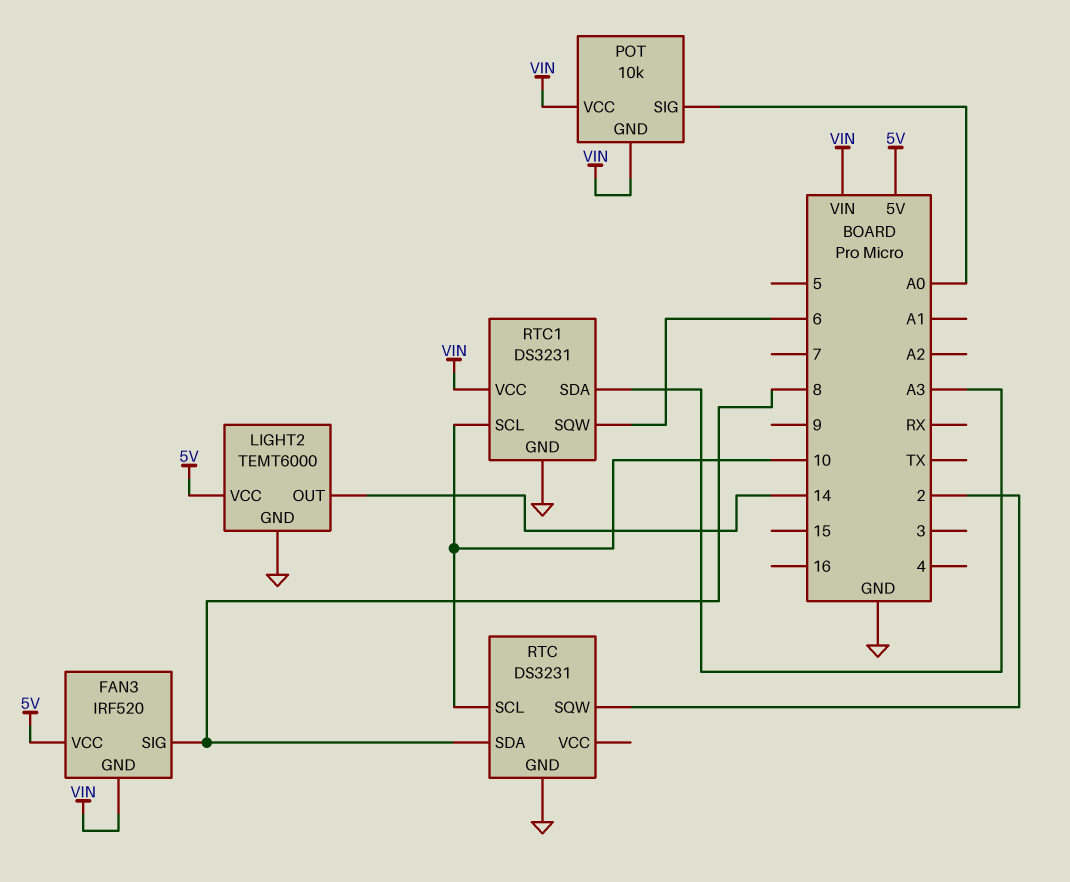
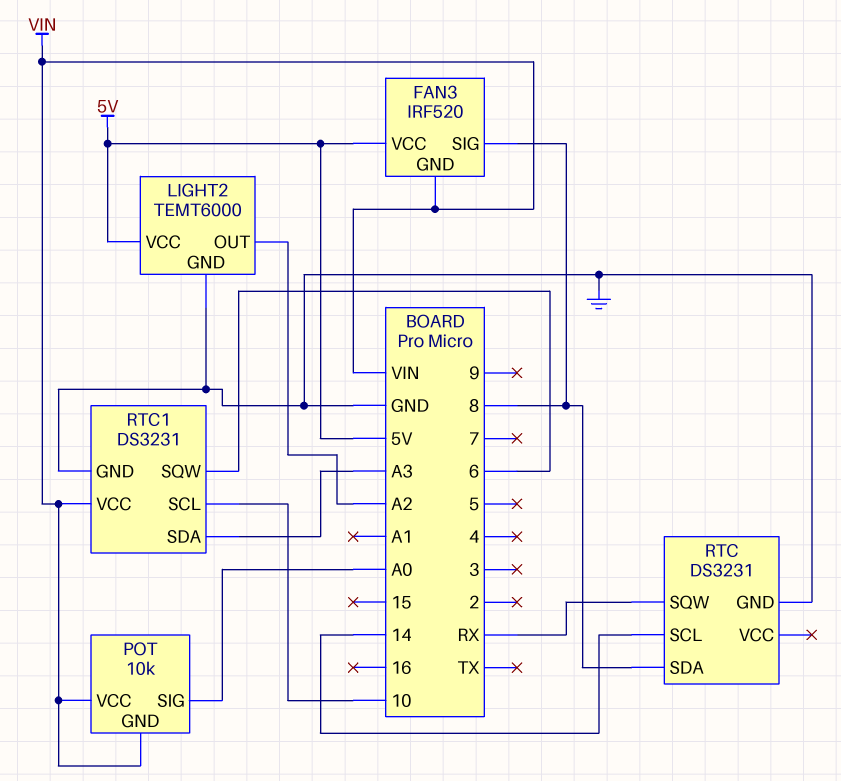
LIGHT2 pin OUT: 14 -> A2
RTC pin SCL: 10 -> 14
RTC pin SQW: 2 -> RX

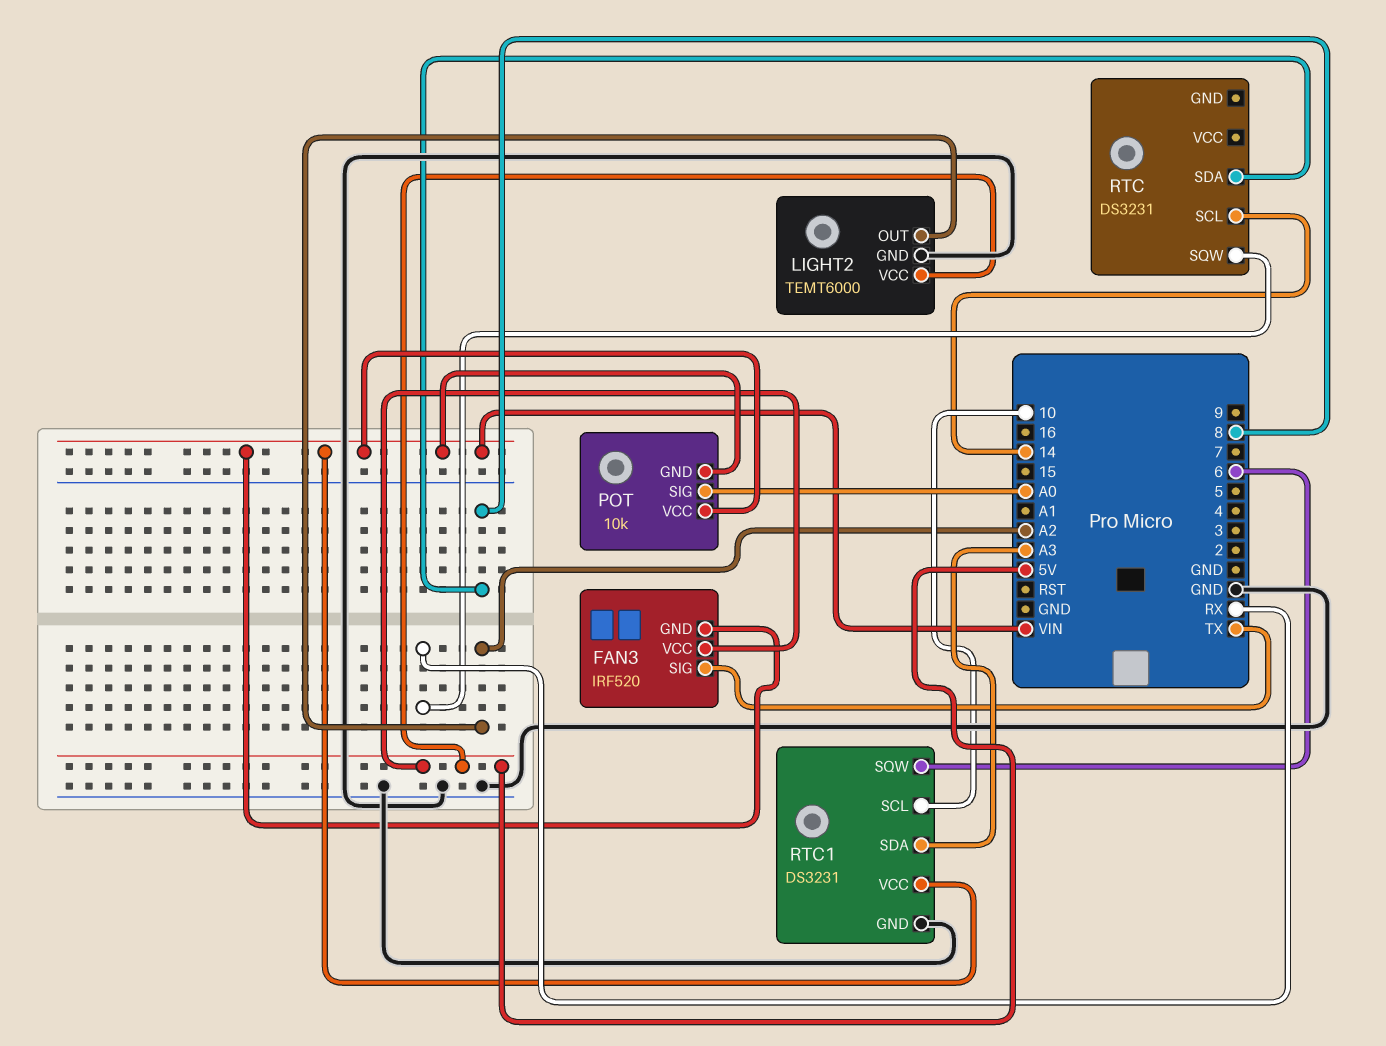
FAN3 pin SIG: 8 -> TX
RTC pin GND: GND -> none

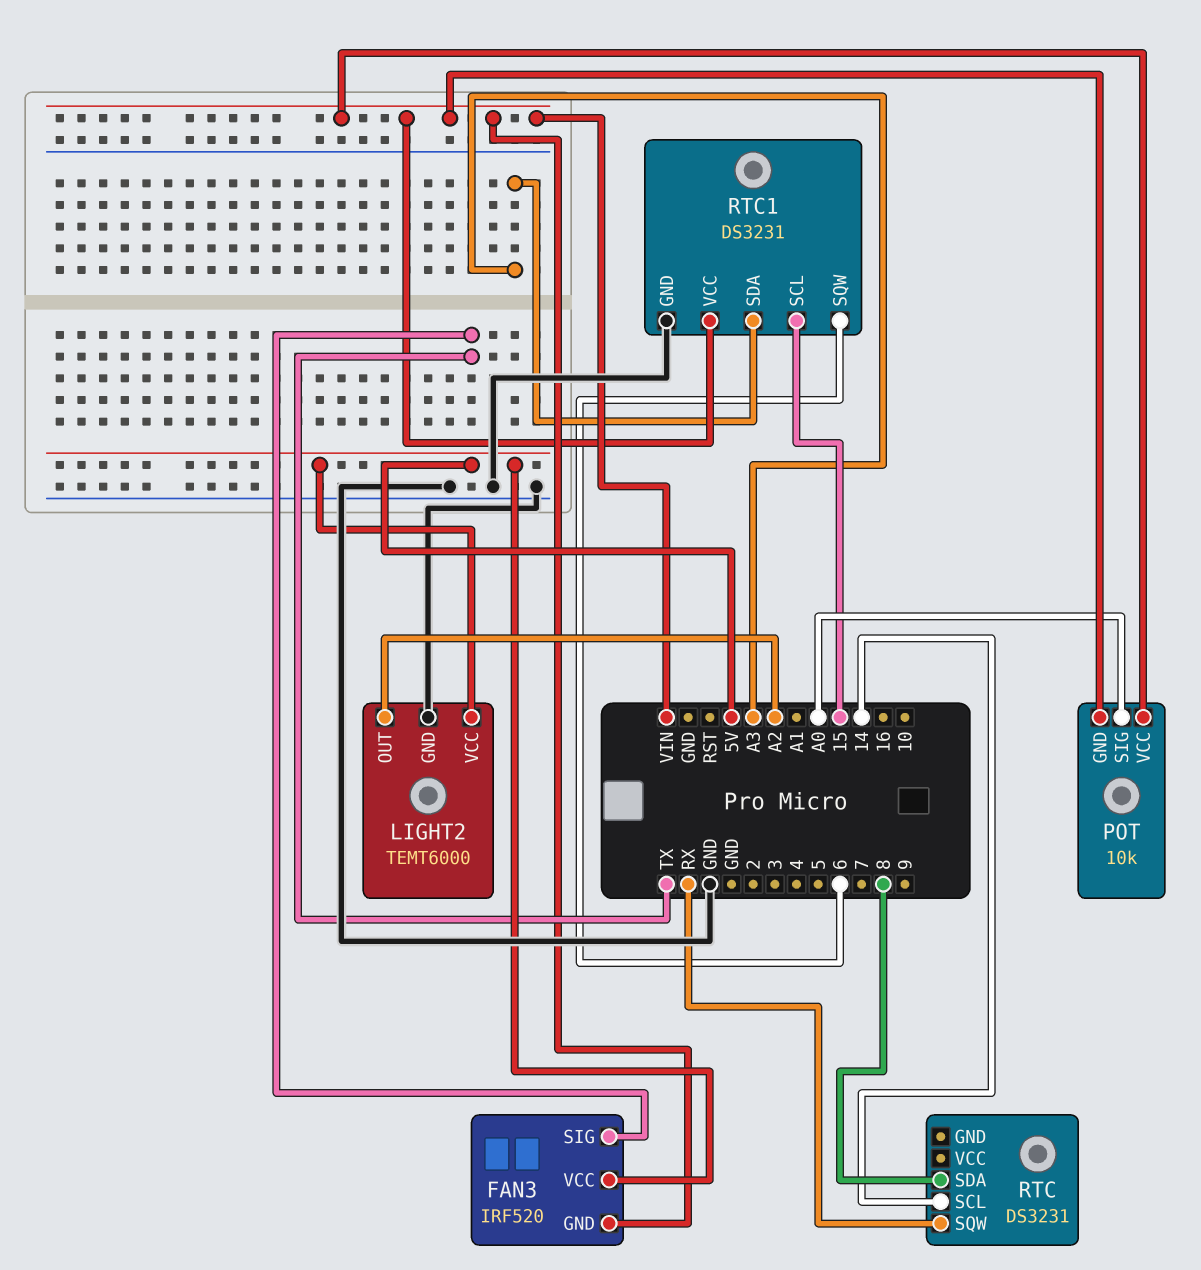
RTC1 pin SCL: 10 -> 15

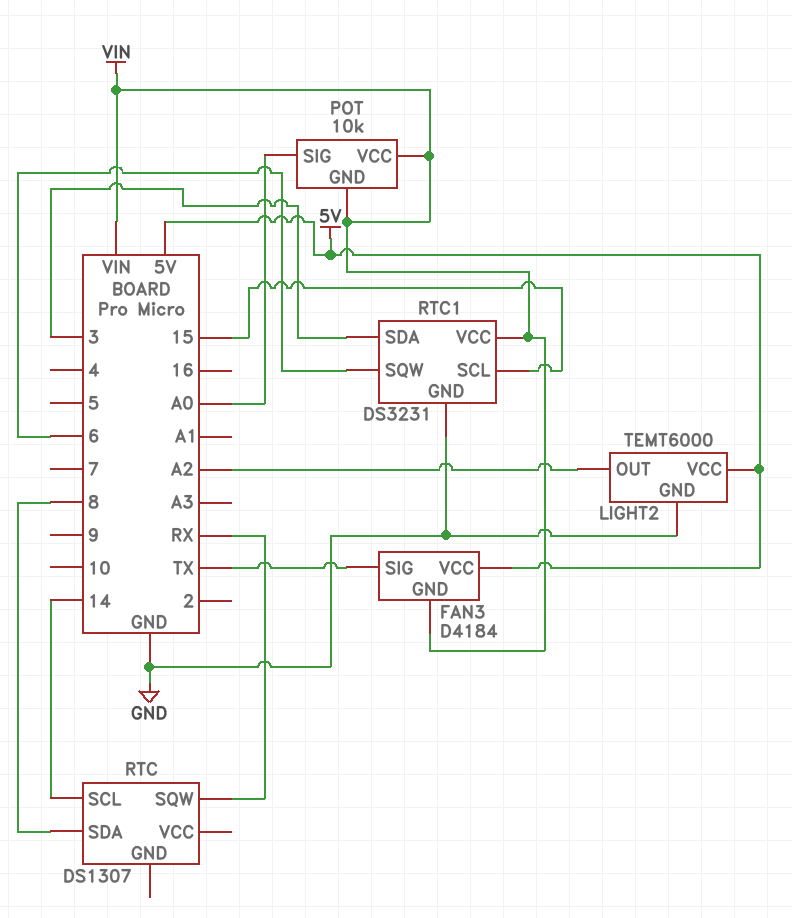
FAN3: IRF520 -> D4184
RTC: DS3231 -> DS1307
RTC1 pin SDA: A3 -> 3

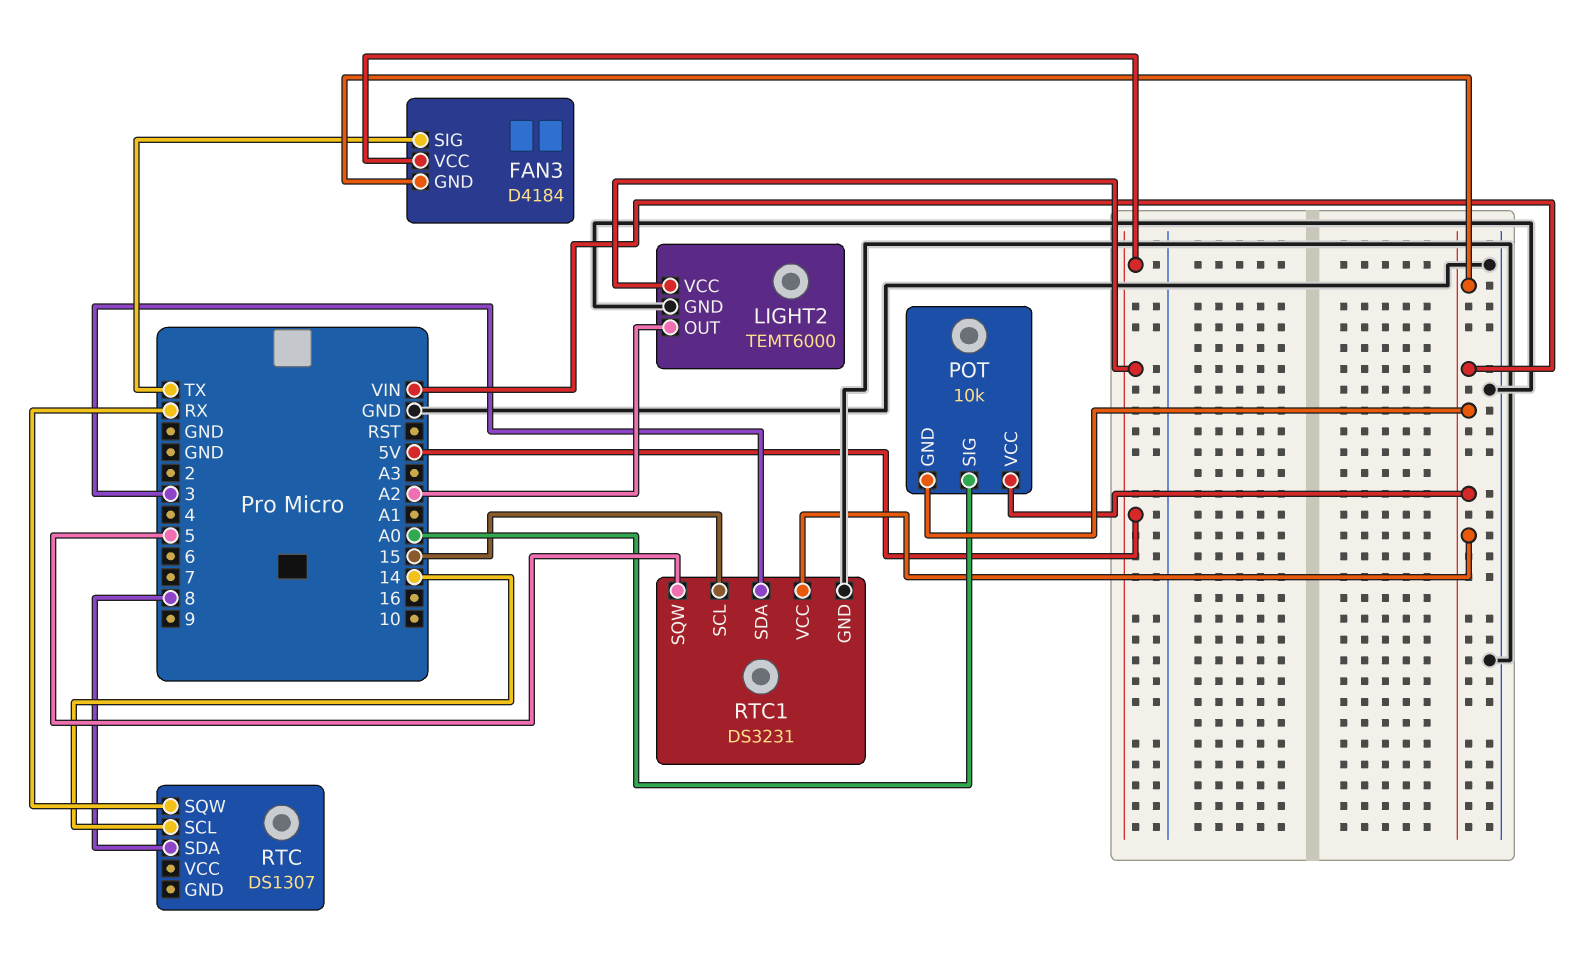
RTC1 pin SQW: 6 -> 5

